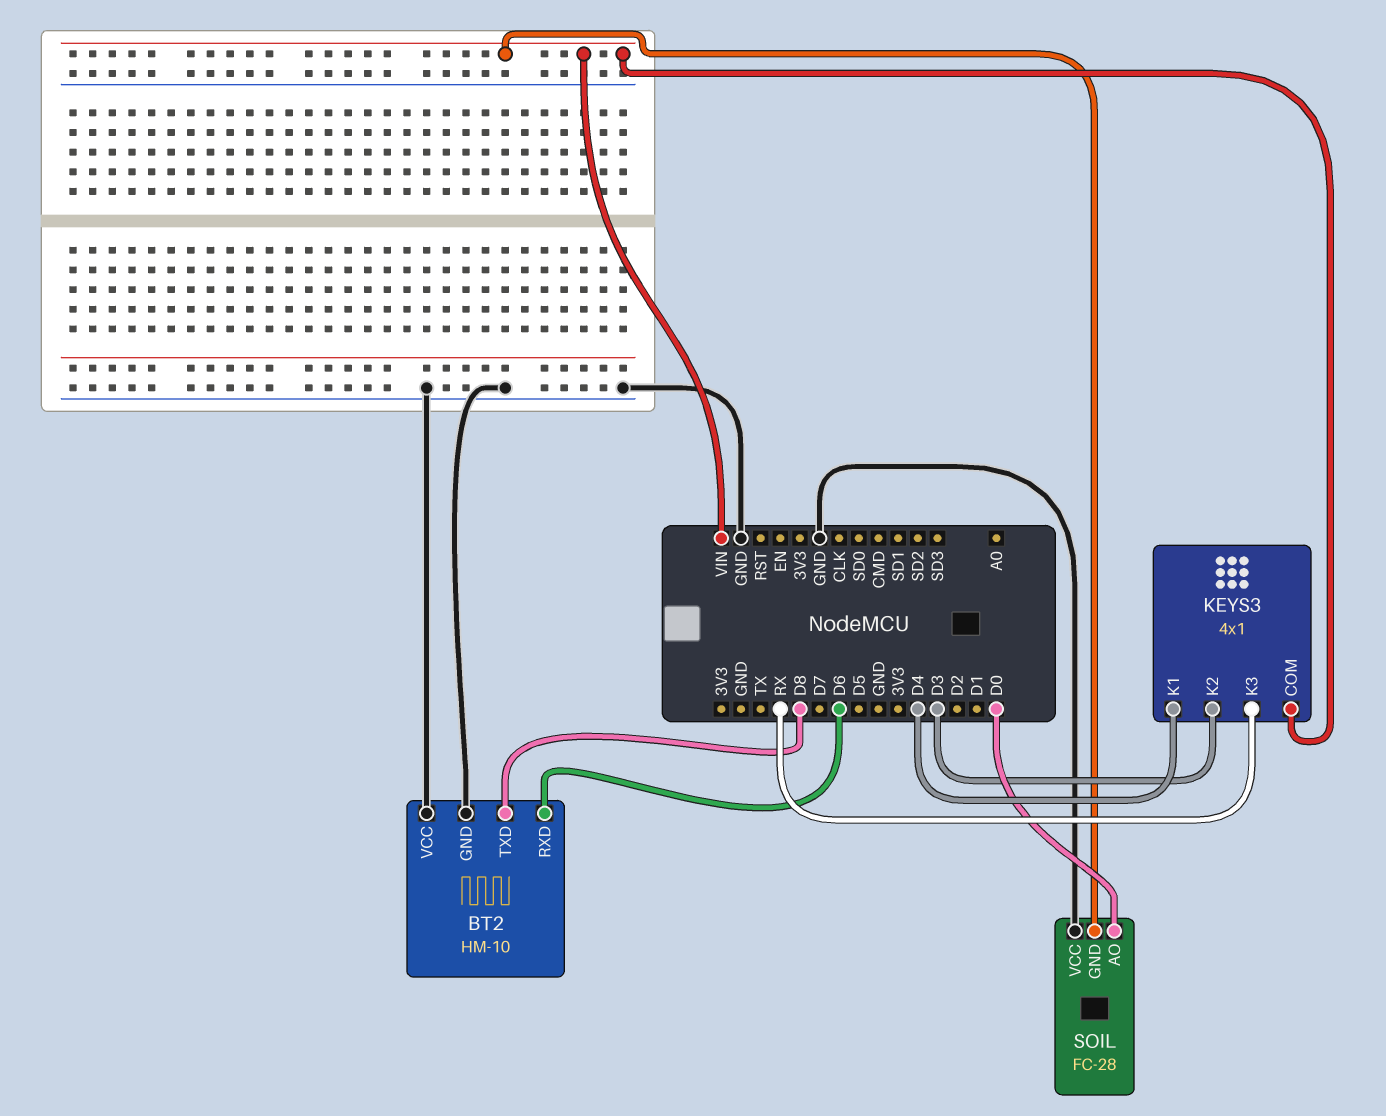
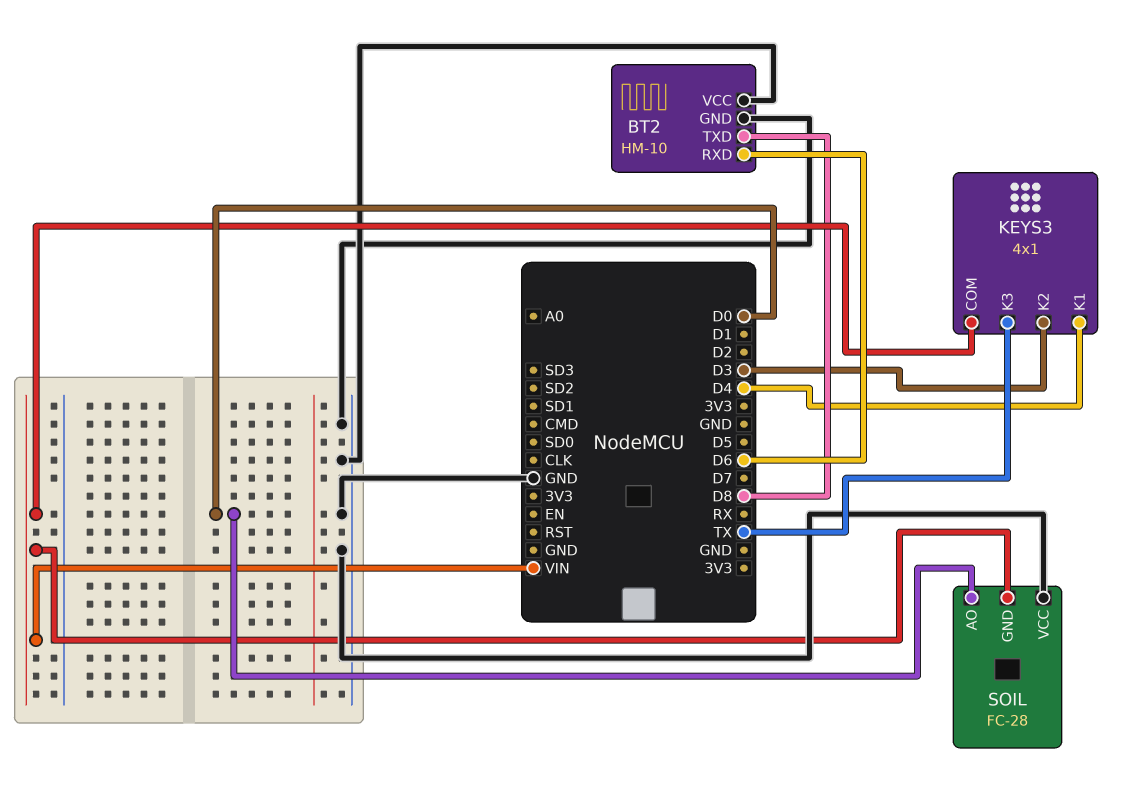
KEYS3 pin K3: RX -> TX

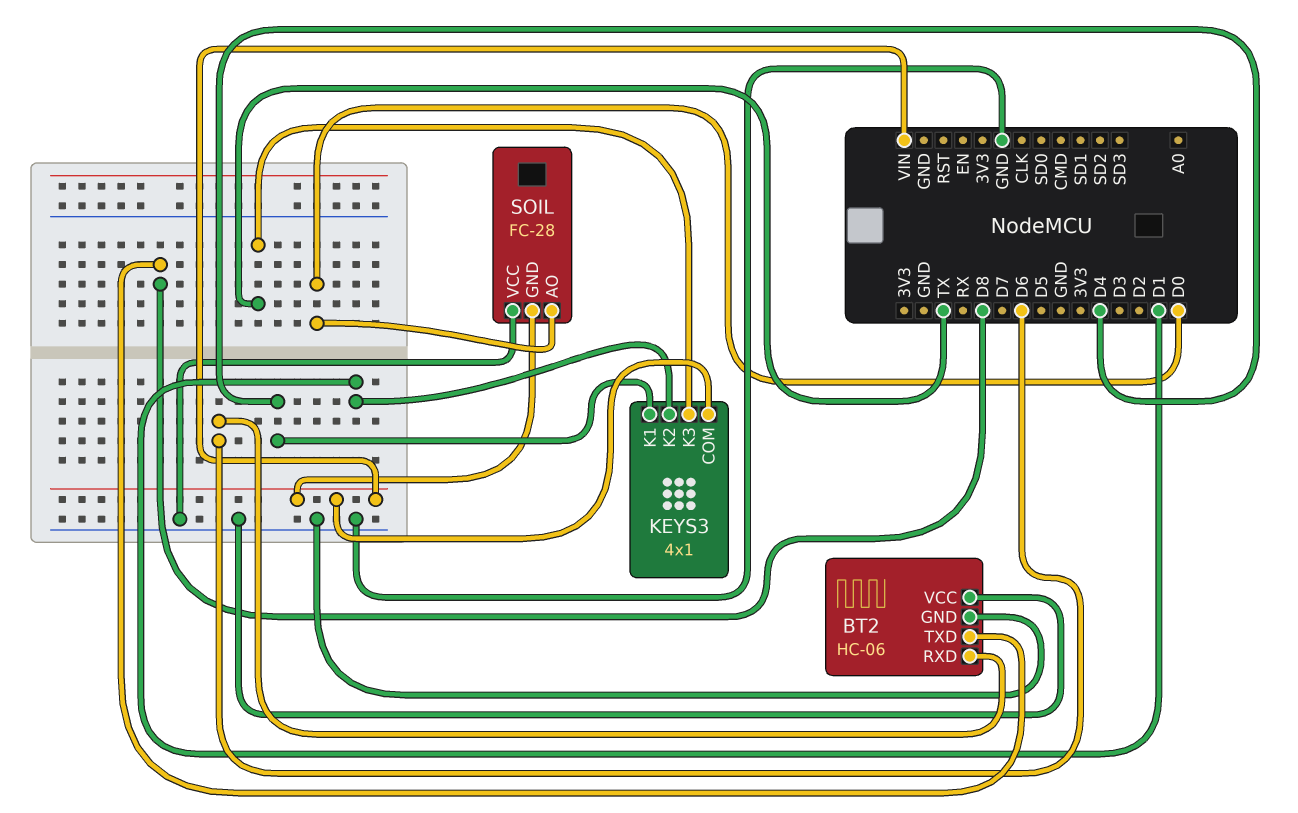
BT2: HM-10 -> HC-06
KEYS3 pin K2: D3 -> D1

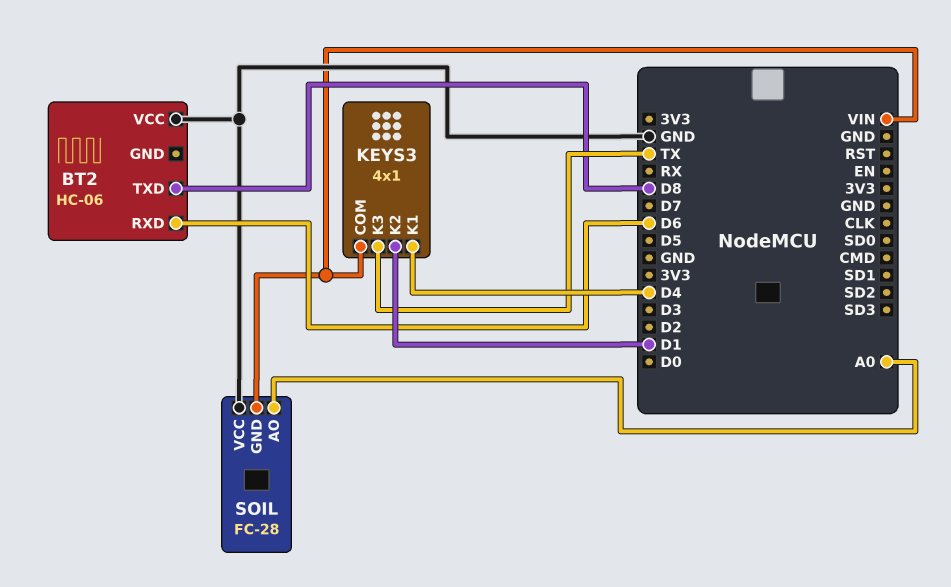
BT2 pin GND: GND -> none
SOIL pin AO: D0 -> A0

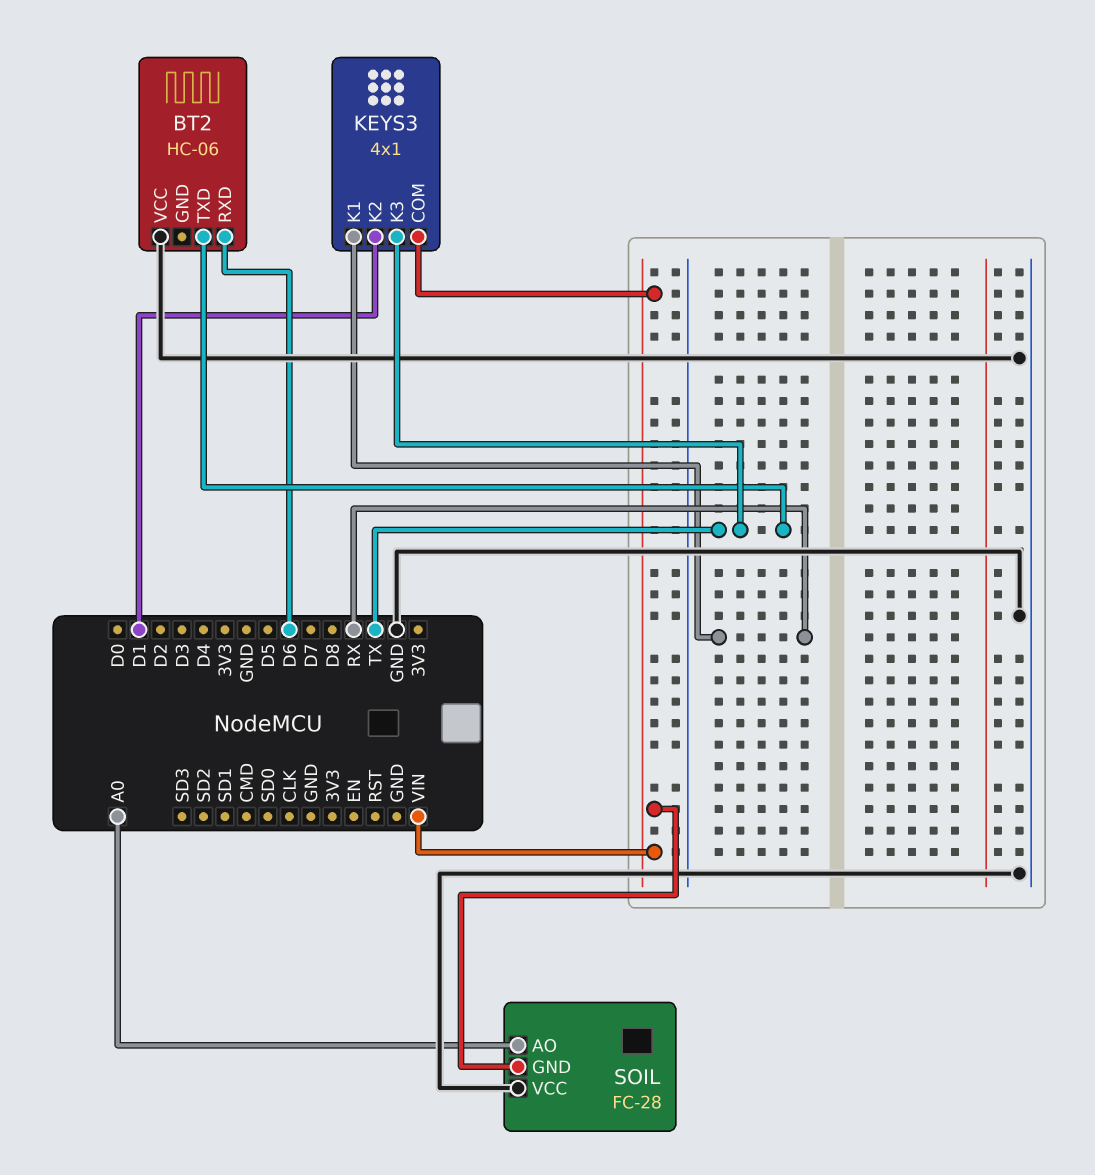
BT2 pin TXD: D8 -> TX
KEYS3 pin K1: D4 -> RX

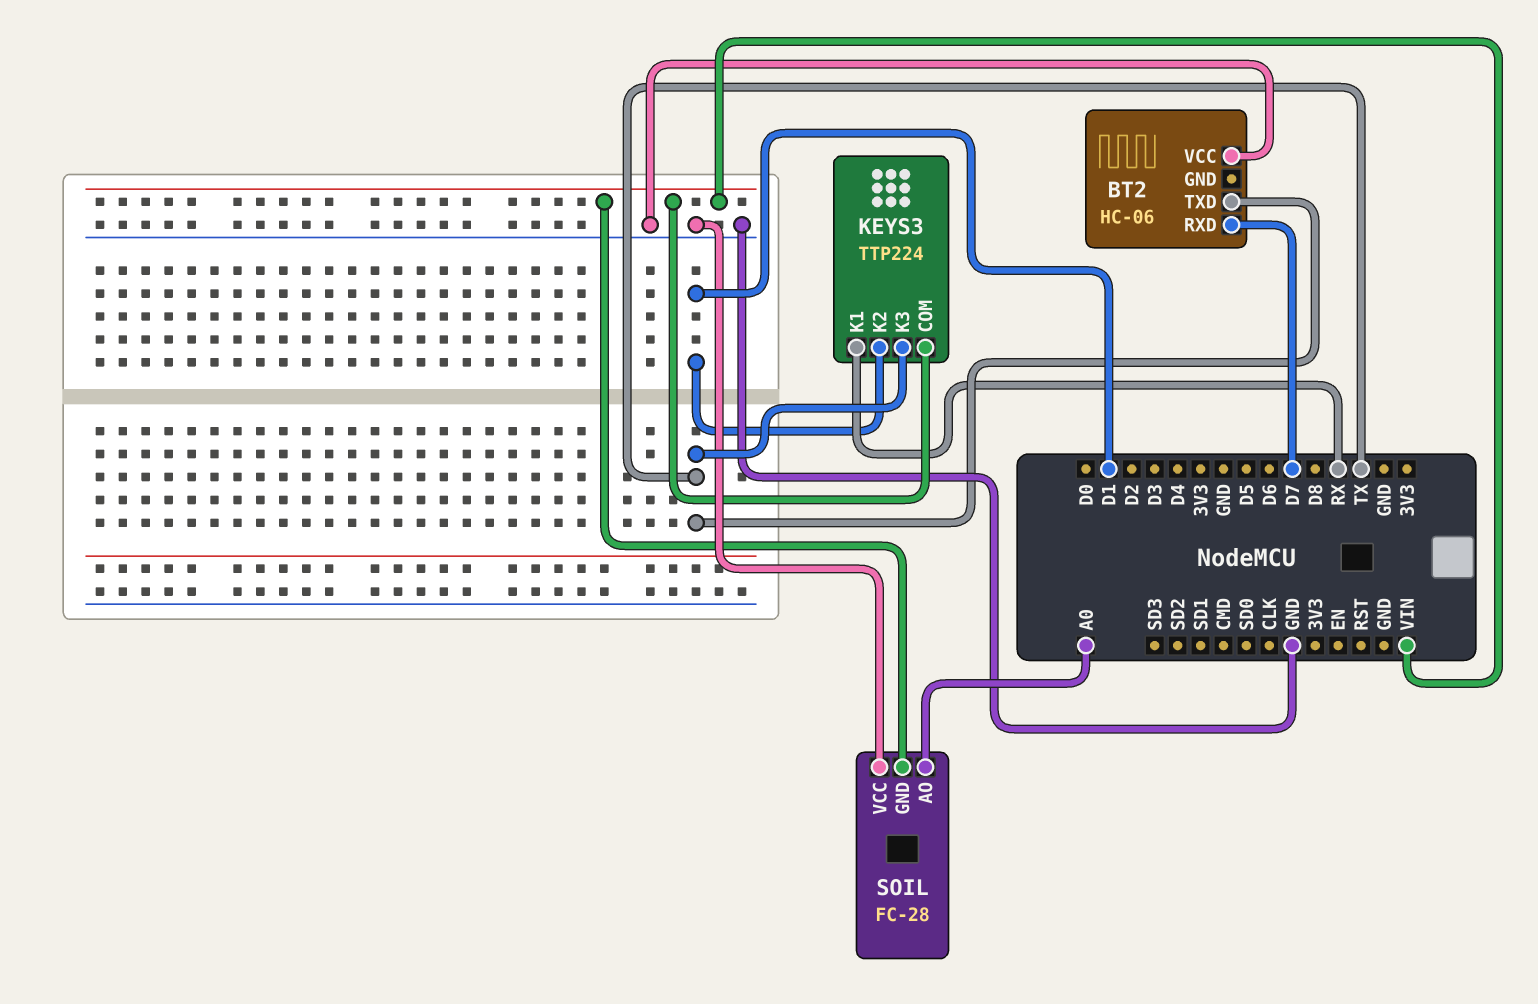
BT2 pin RXD: D6 -> D7
KEYS3: 4x1 -> TTP224

